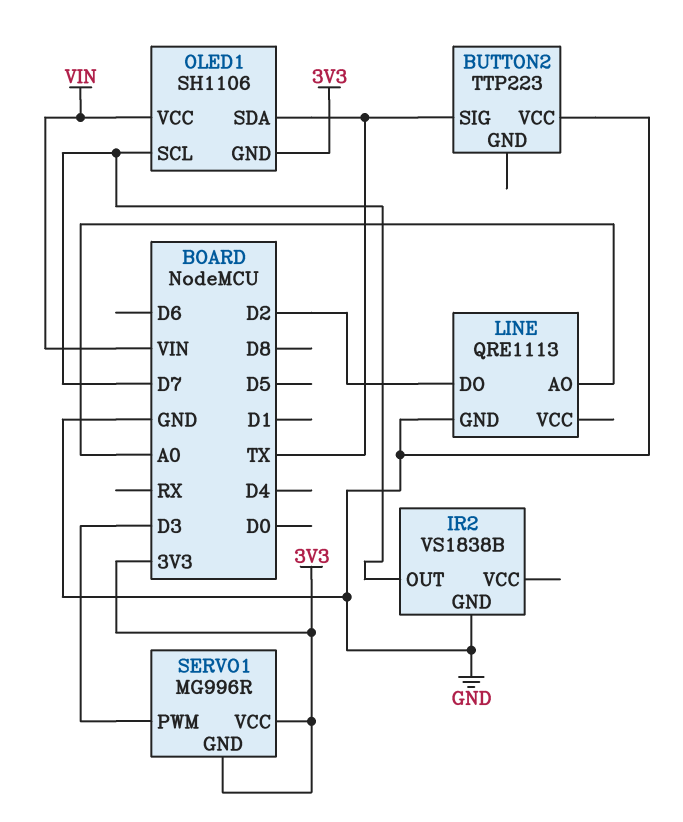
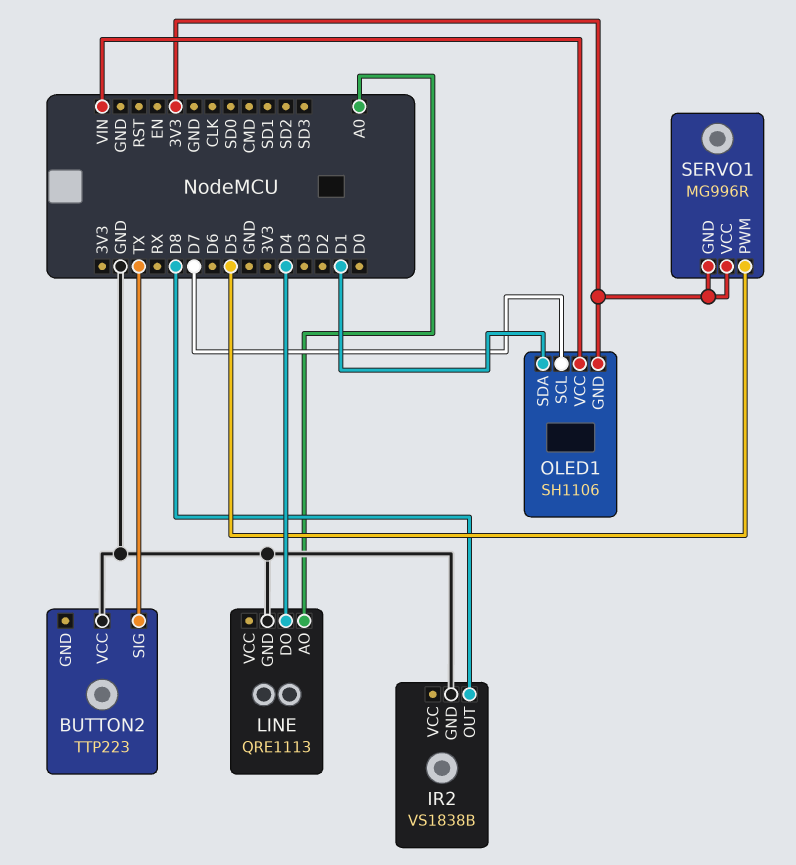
IR2 pin OUT: D7 -> D8
LINE pin DO: D2 -> D4
OLED1 pin SDA: TX -> D1
SERVO1 pin PWM: D3 -> D5

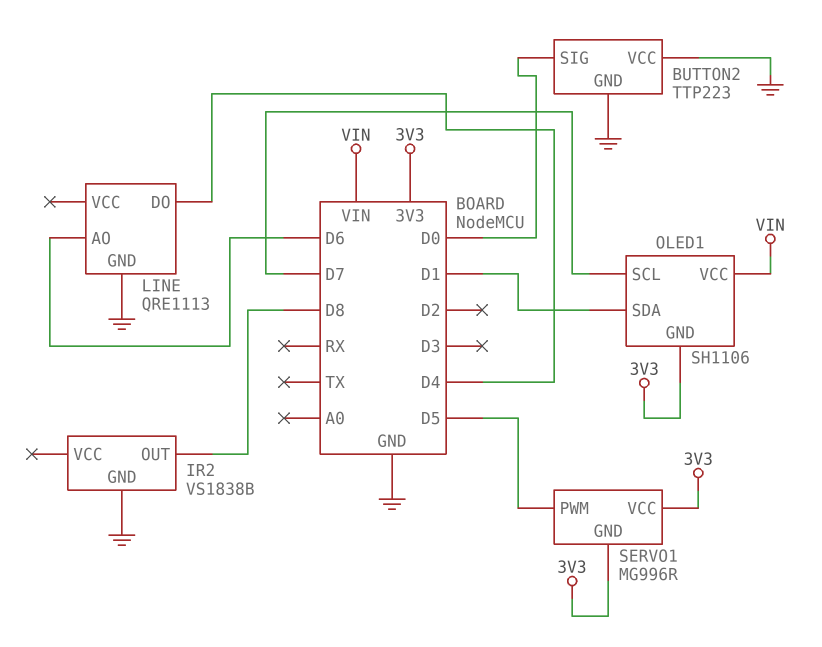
BUTTON2 pin GND: none -> GND
BUTTON2 pin SIG: TX -> D0
LINE pin AO: A0 -> D6

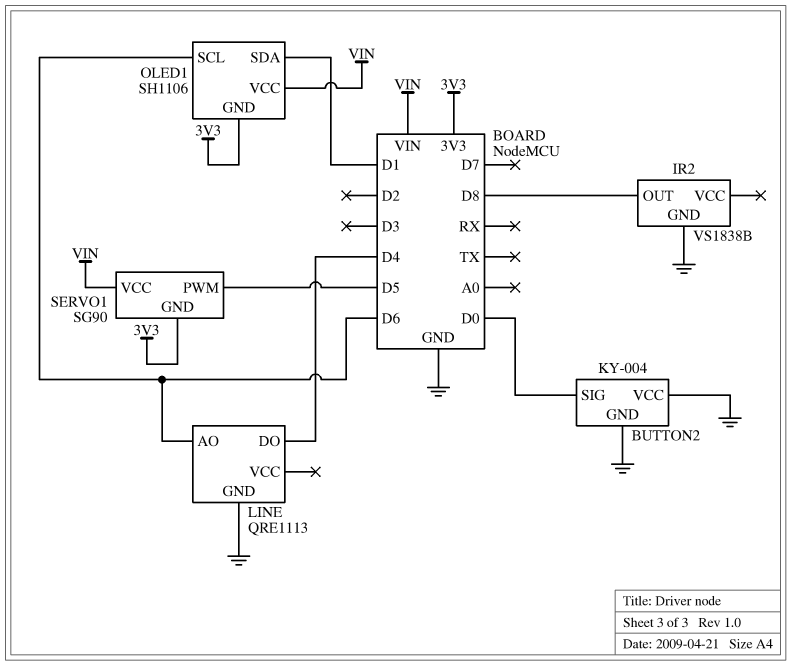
BUTTON2: TTP223 -> KY-004
OLED1 pin SCL: D7 -> D6
SERVO1: MG996R -> SG90
SERVO1 pin VCC: 3V3 -> VIN

